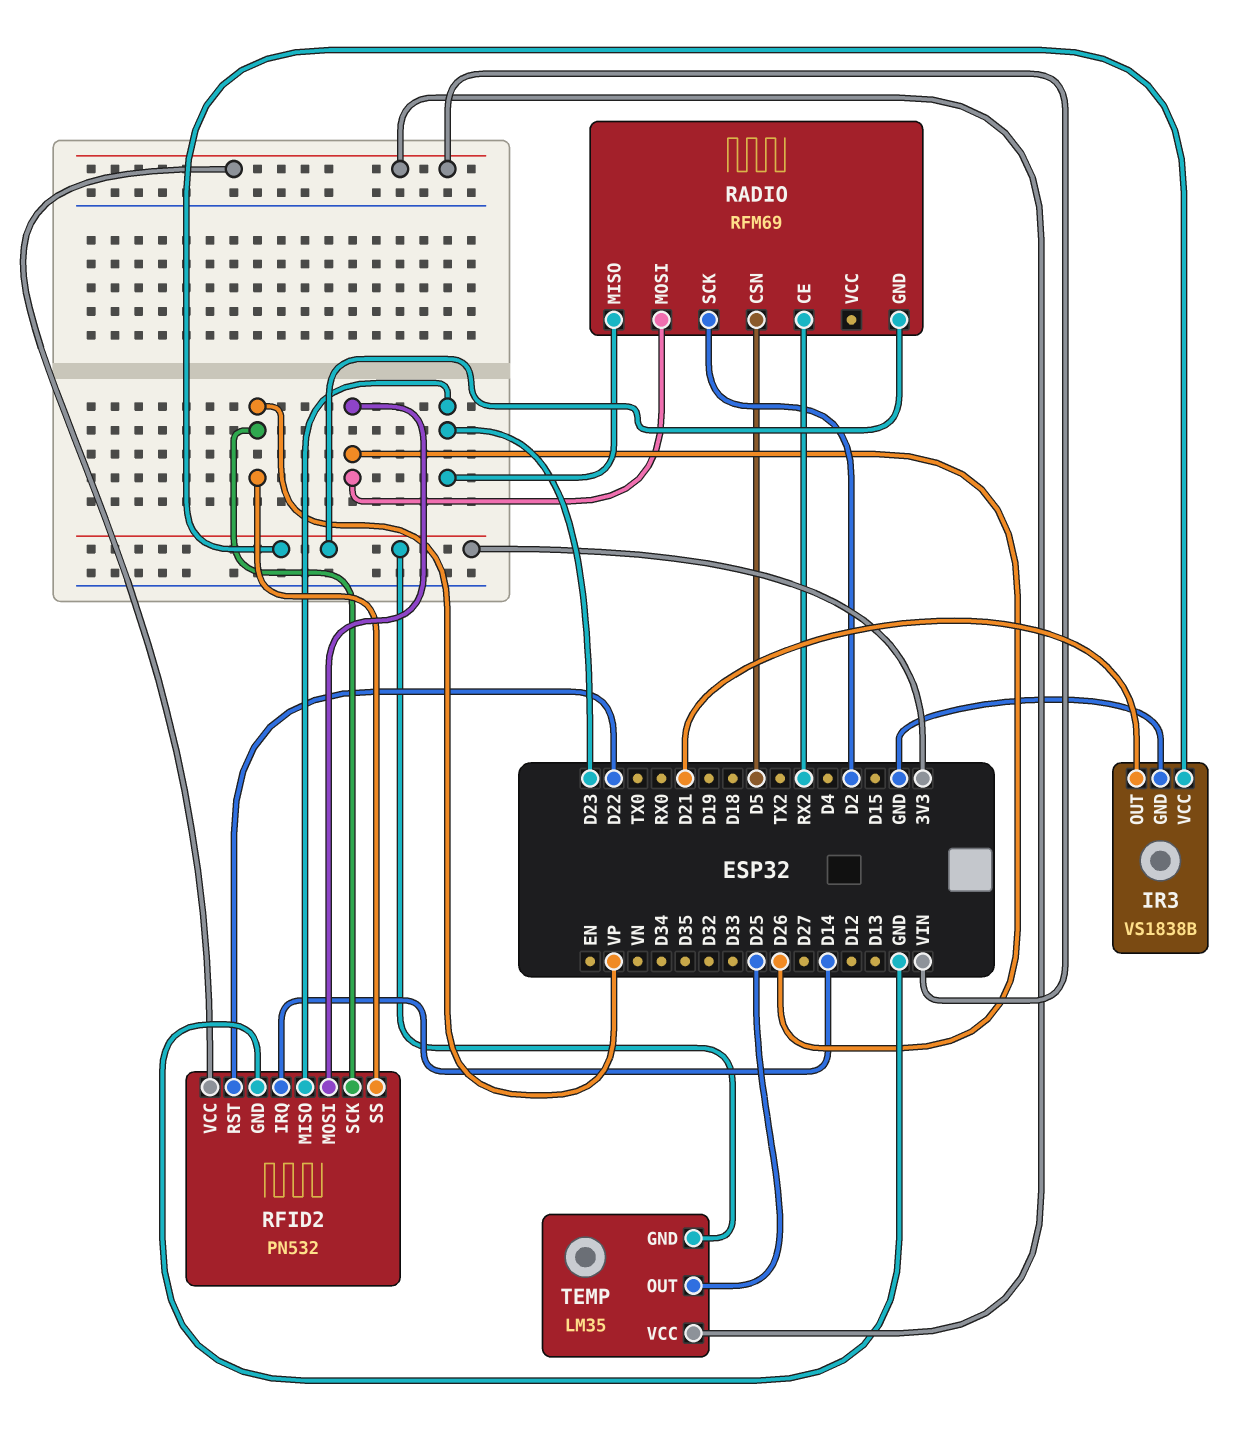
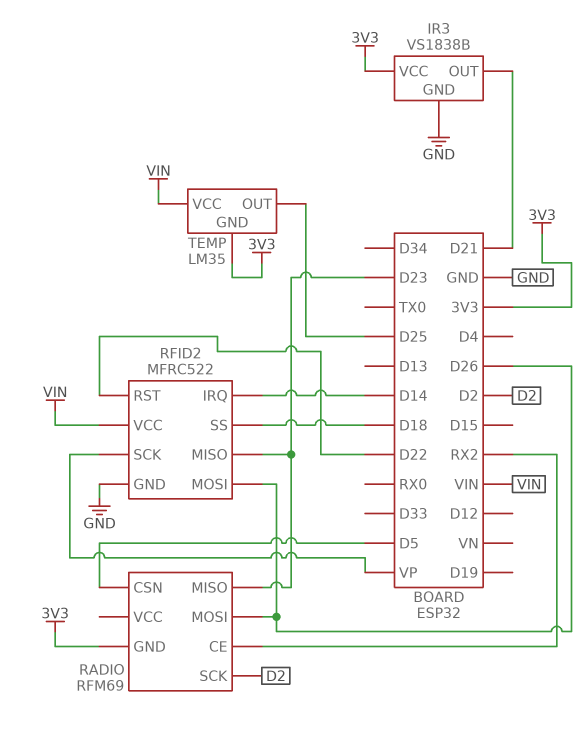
RFID2: PN532 -> MFRC522
RFID2 pin SS: VP -> D18

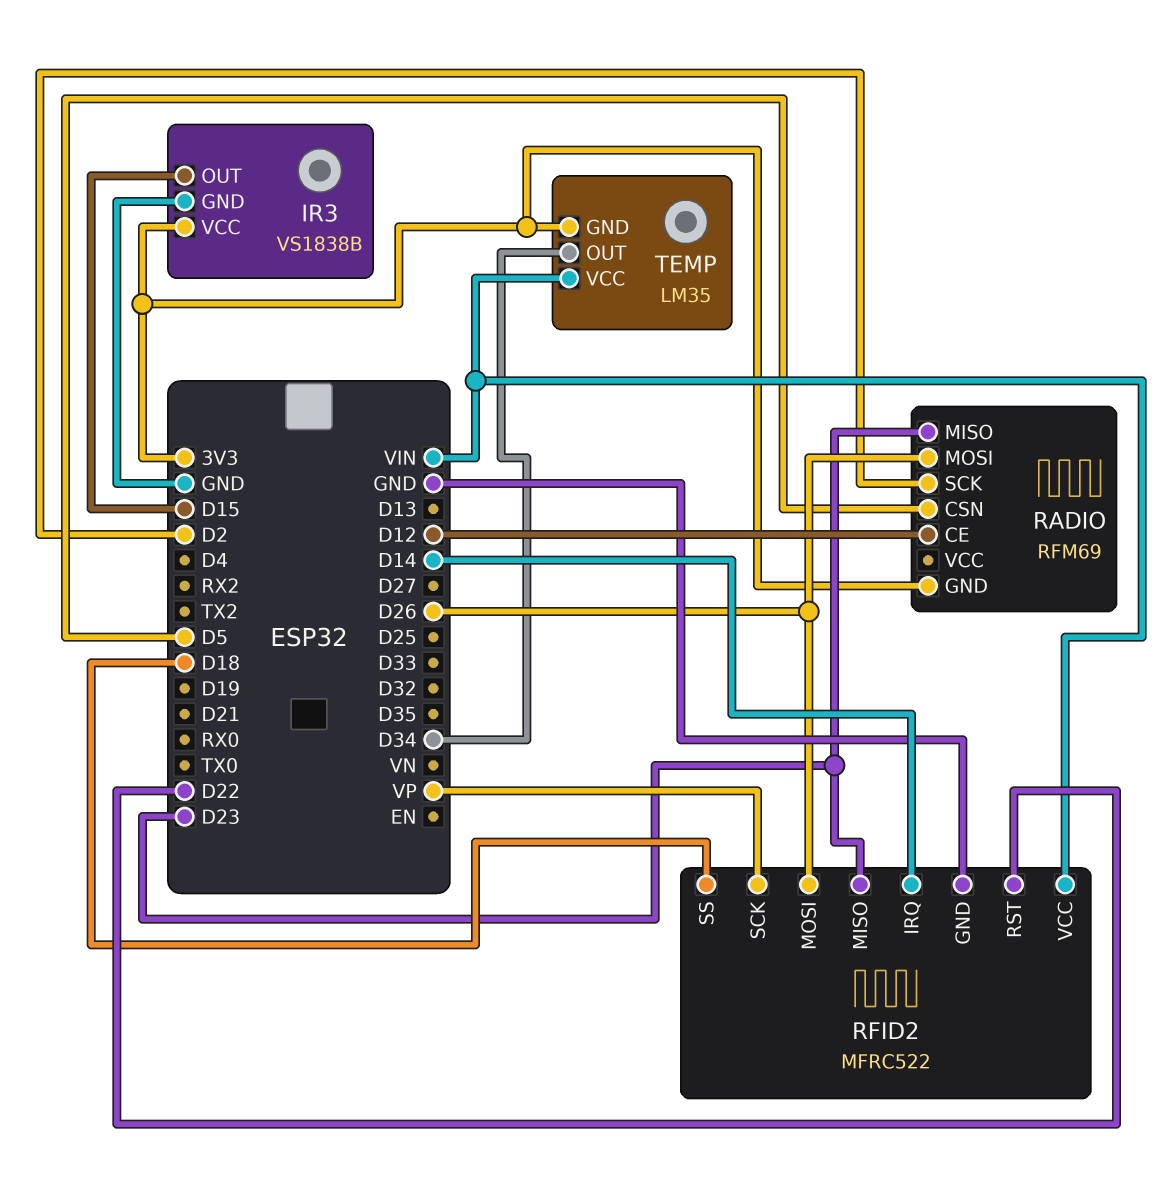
IR3 pin OUT: D21 -> D15
RADIO pin CE: RX2 -> D12
TEMP pin OUT: D25 -> D34

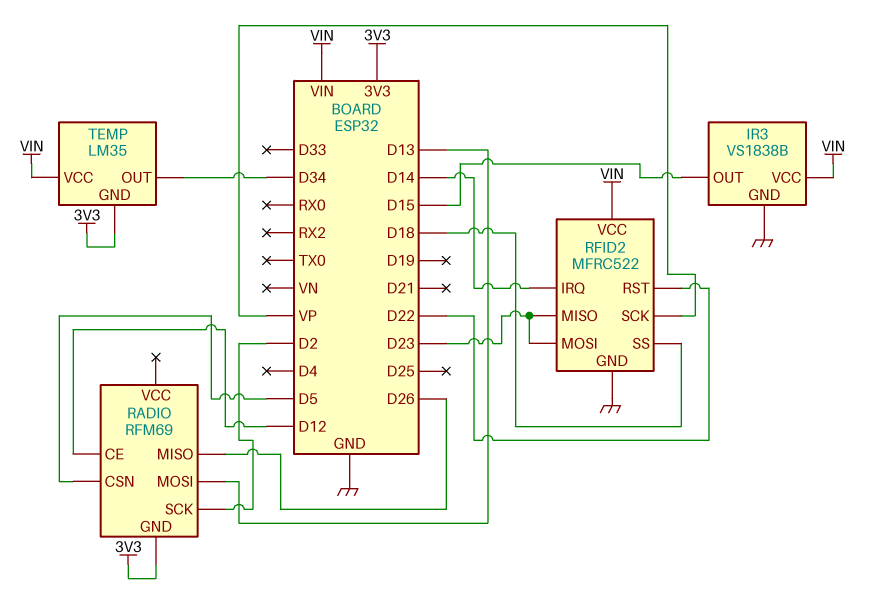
IR3 pin VCC: 3V3 -> VIN
RADIO pin MISO: D23 -> D26
RADIO pin MOSI: D26 -> D13
RFID2 pin MOSI: D26 -> D23

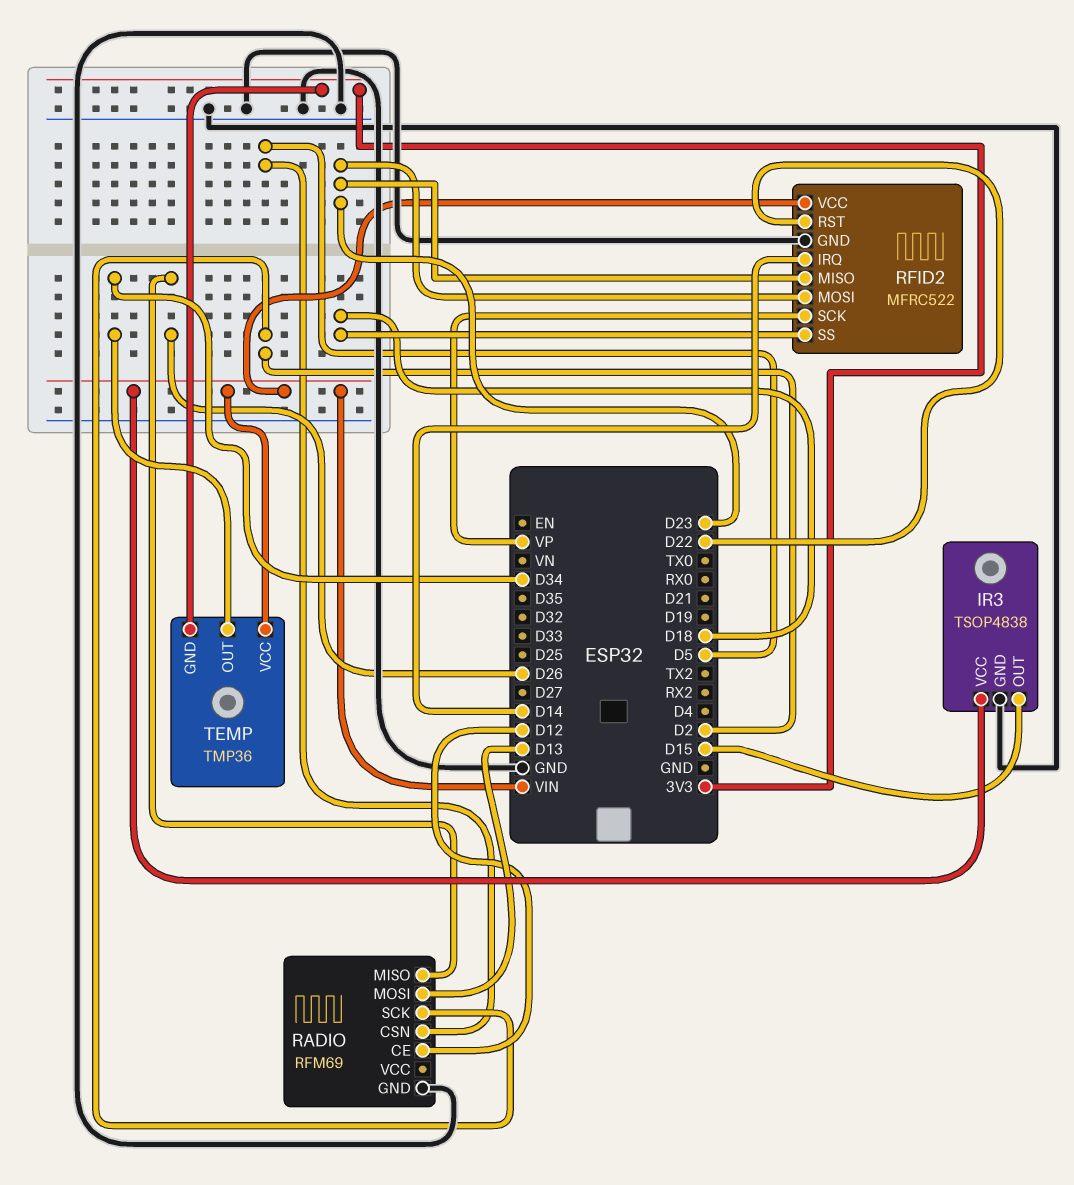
IR3: VS1838B -> TSOP4838
RADIO pin GND: 3V3 -> GND
TEMP: LM35 -> TMP36

